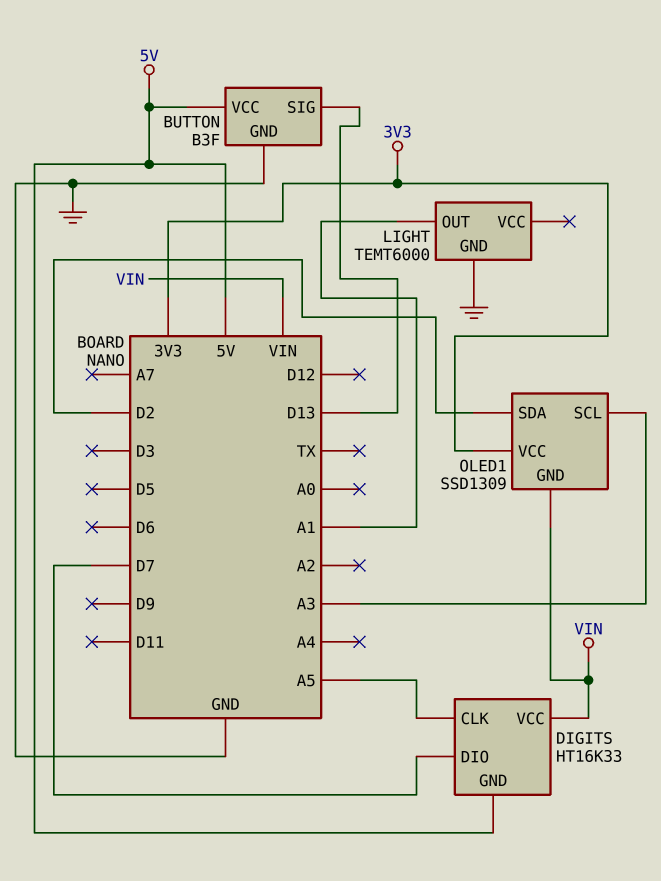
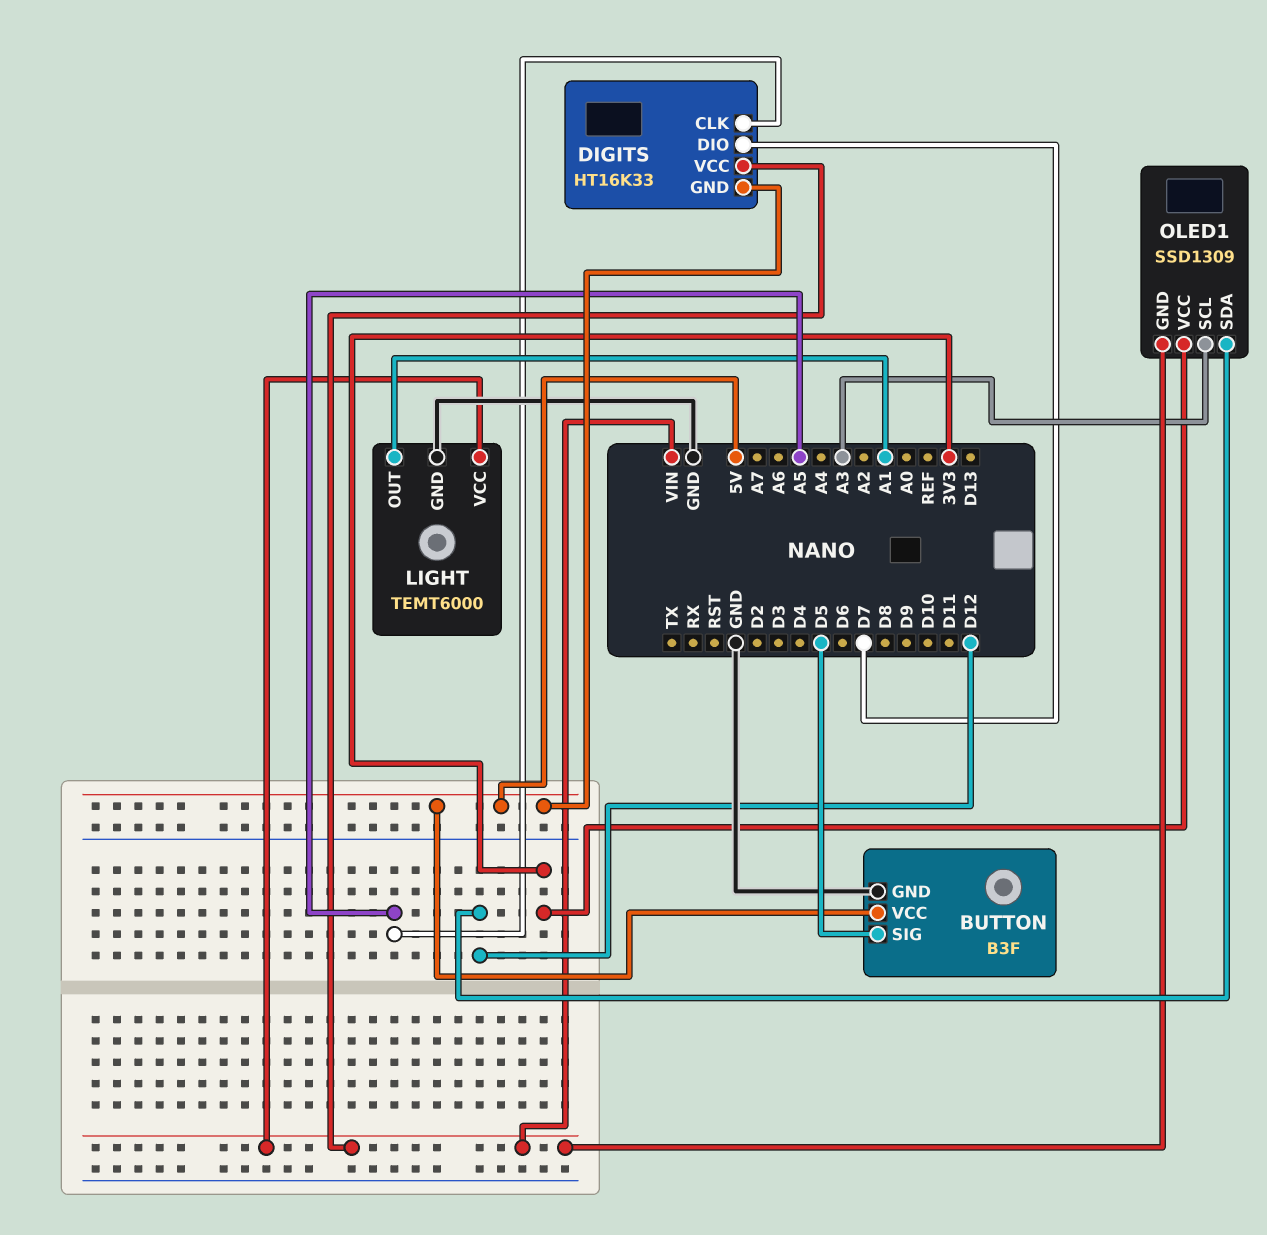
BUTTON pin SIG: D13 -> D5
LIGHT pin VCC: none -> VIN
OLED1 pin SDA: D2 -> D12

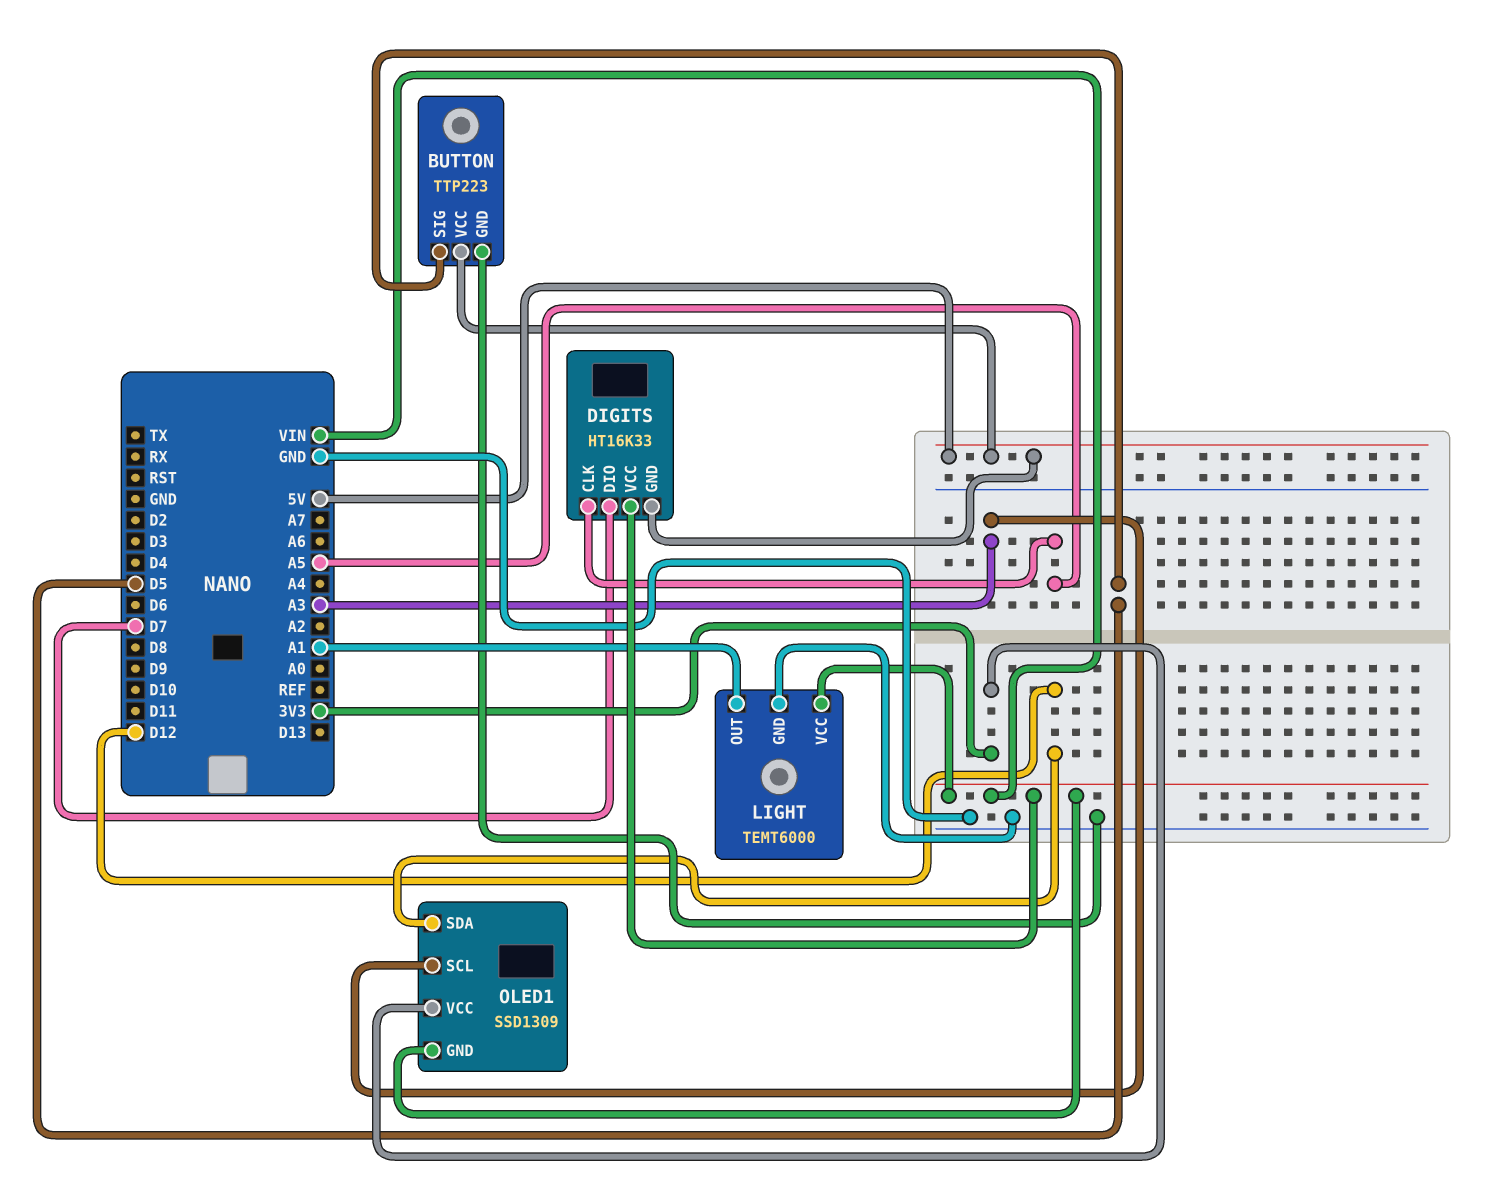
BUTTON: B3F -> TTP223

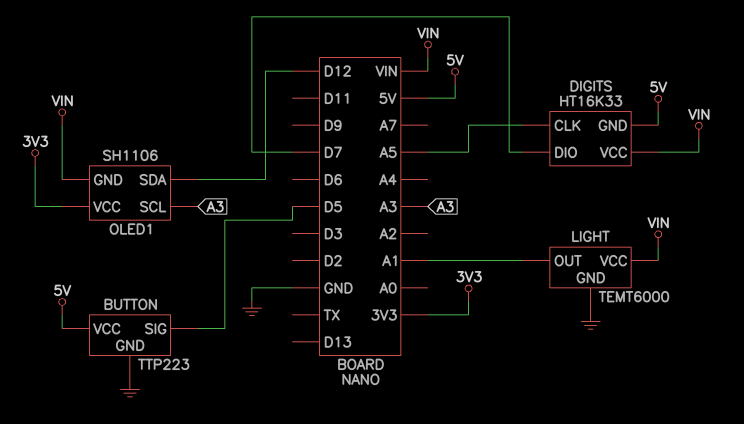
OLED1: SSD1309 -> SH1106

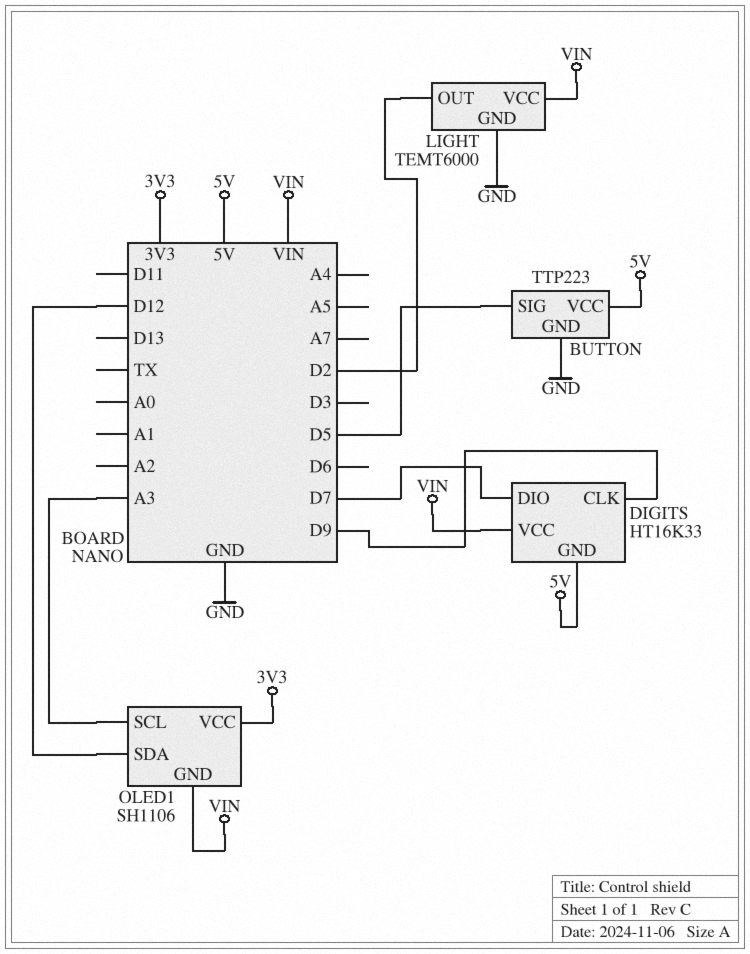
DIGITS pin CLK: A5 -> D9
LIGHT pin OUT: A1 -> D2

